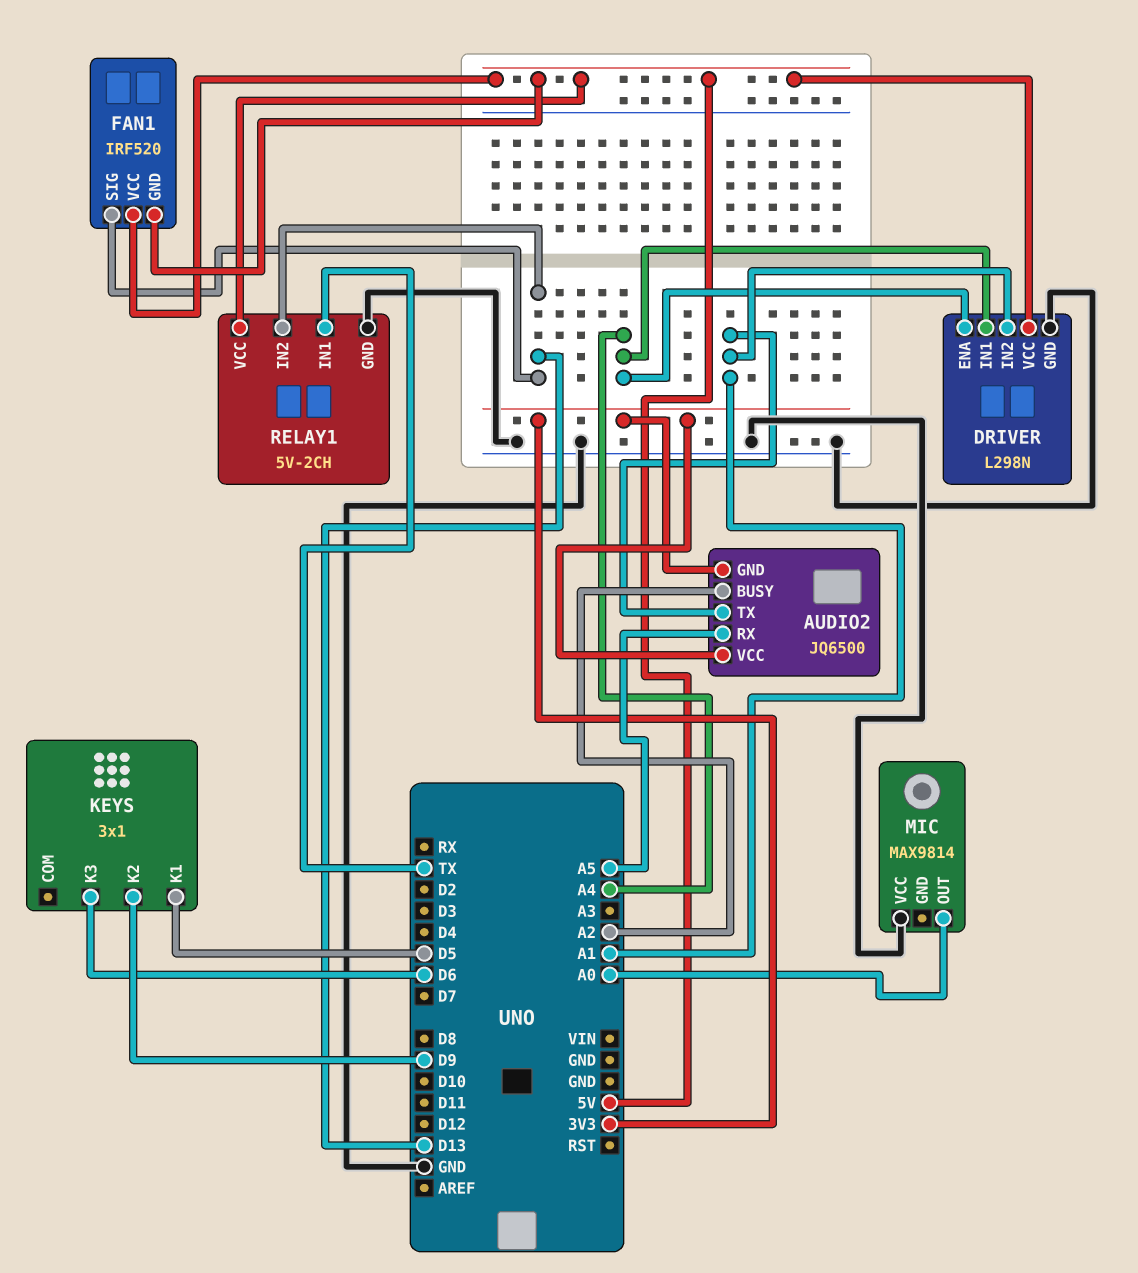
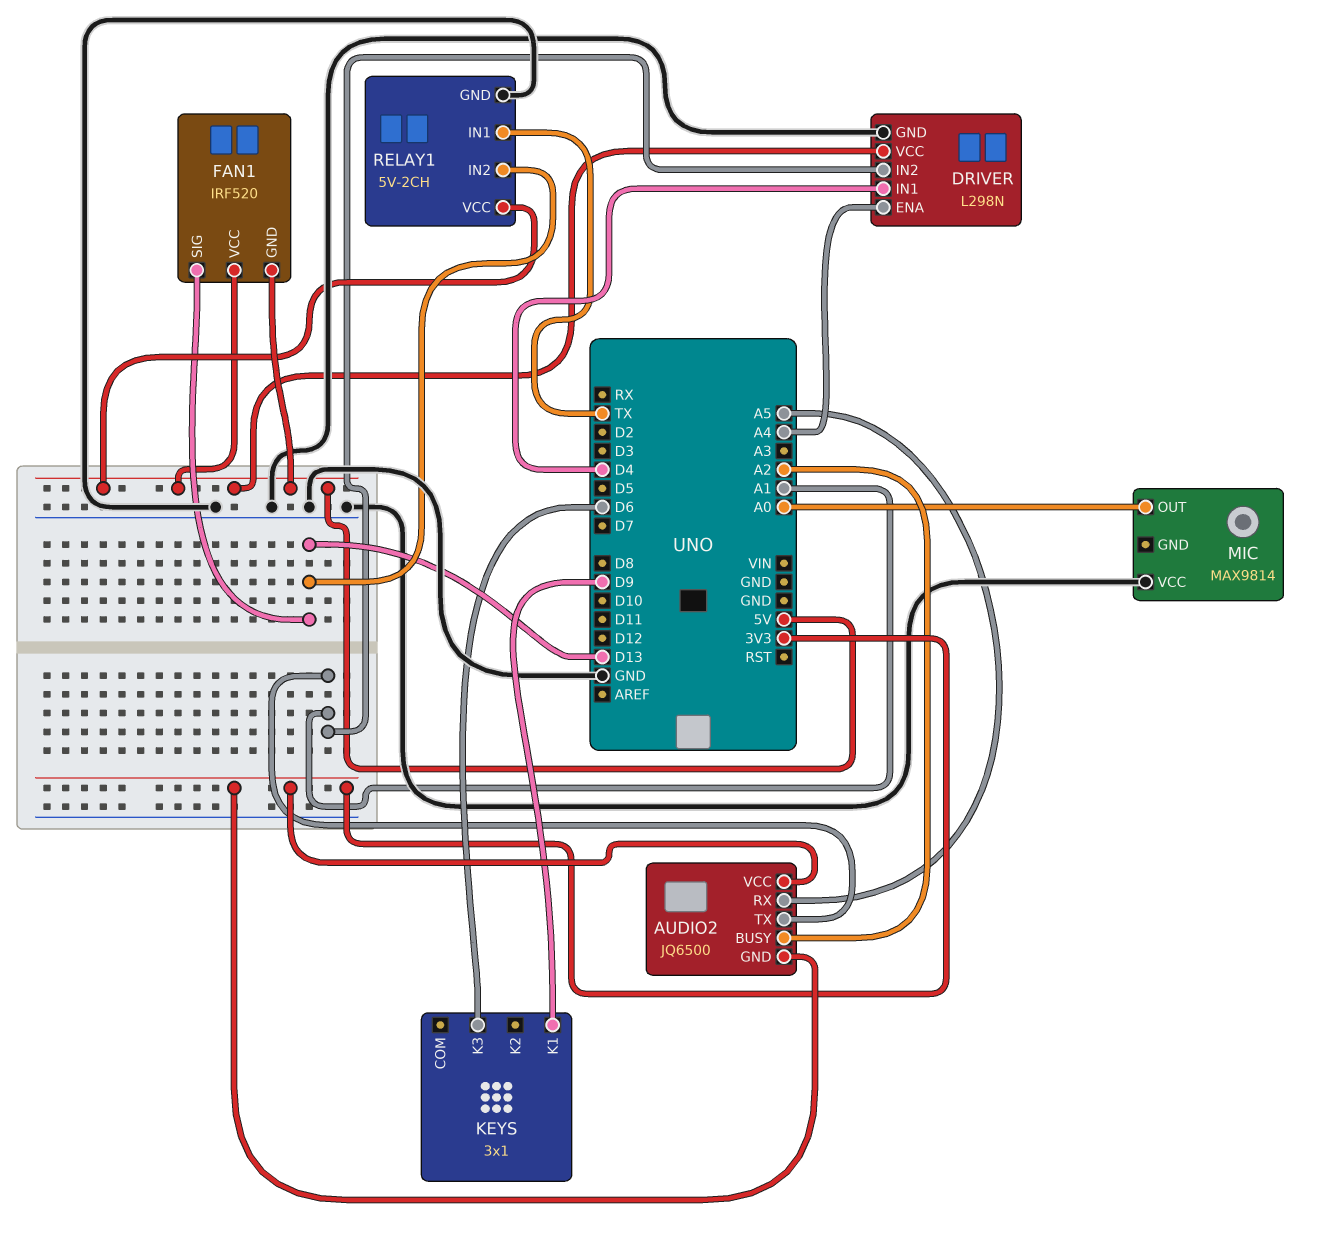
DRIVER pin IN1: A4 -> D4
KEYS pin K1: D5 -> D9
KEYS pin K2: D9 -> none

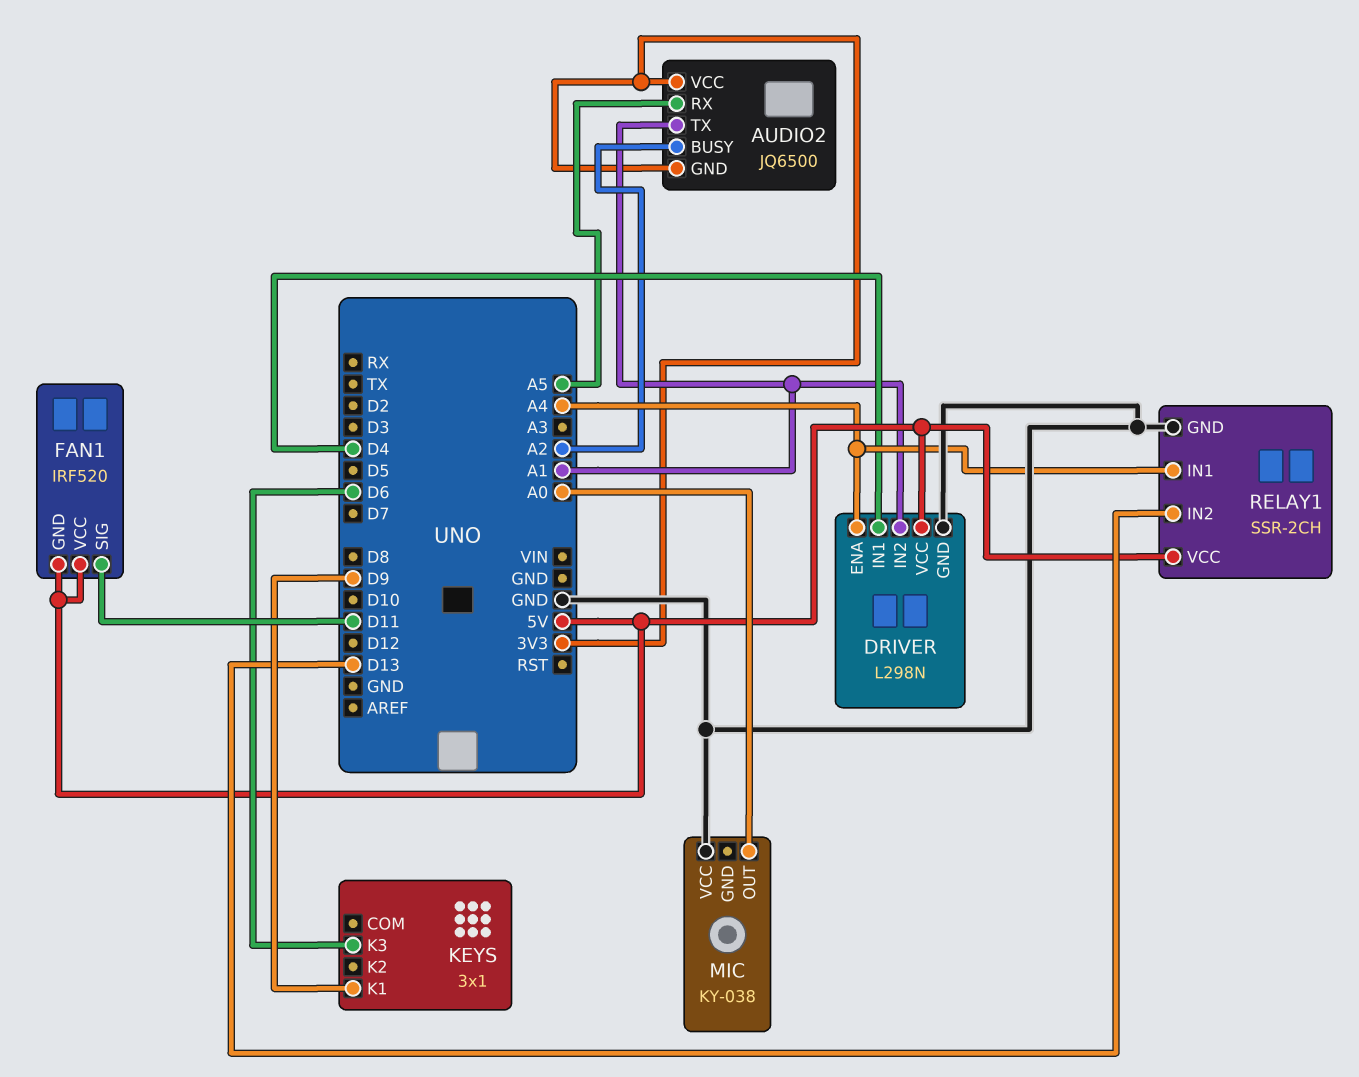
FAN1 pin SIG: D13 -> D11
MIC: MAX9814 -> KY-038
RELAY1: 5V-2CH -> SSR-2CH
RELAY1 pin IN1: TX -> A4

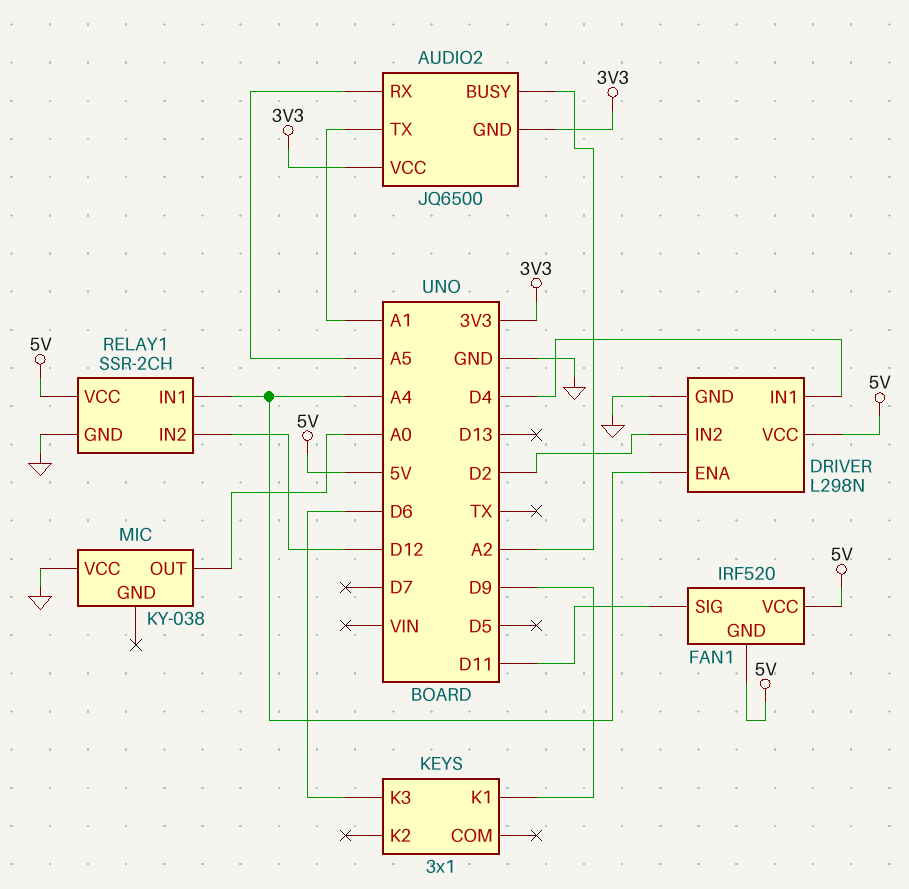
DRIVER pin IN2: A1 -> D2
RELAY1 pin IN2: D13 -> D12

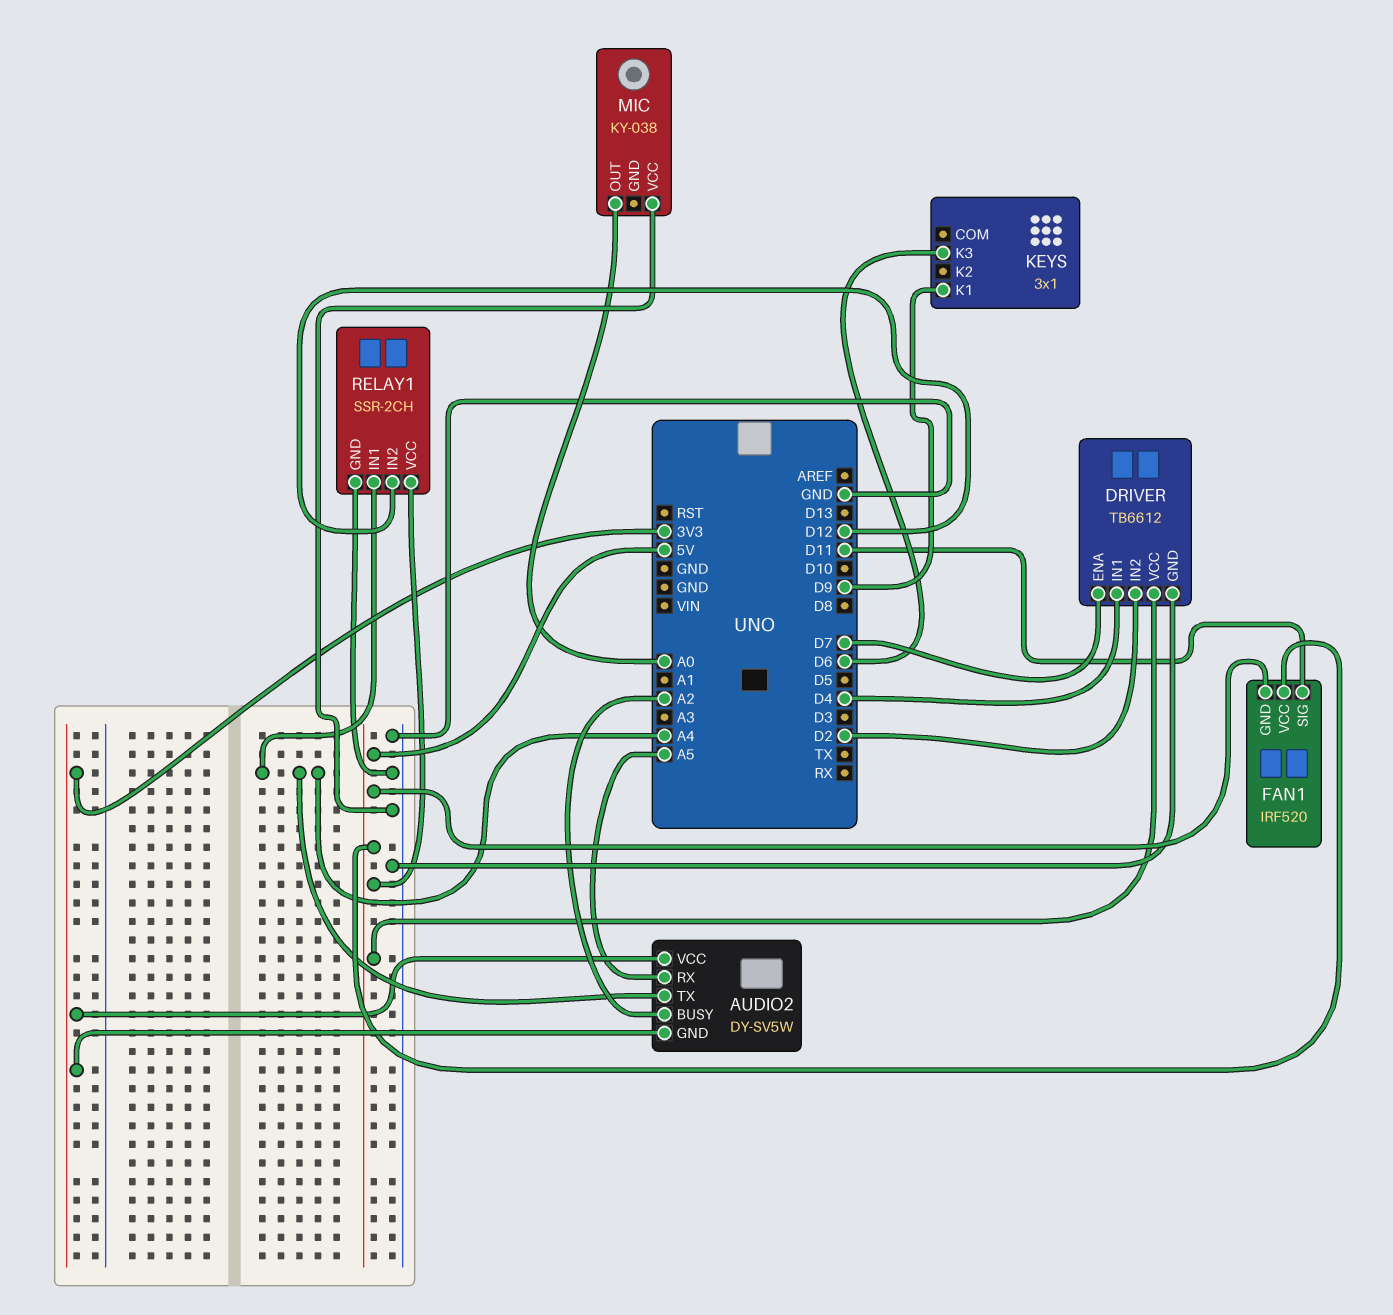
AUDIO2: JQ6500 -> DY-SV5W
AUDIO2 pin TX: A1 -> A4
DRIVER: L298N -> TB6612
DRIVER pin ENA: A4 -> D7

